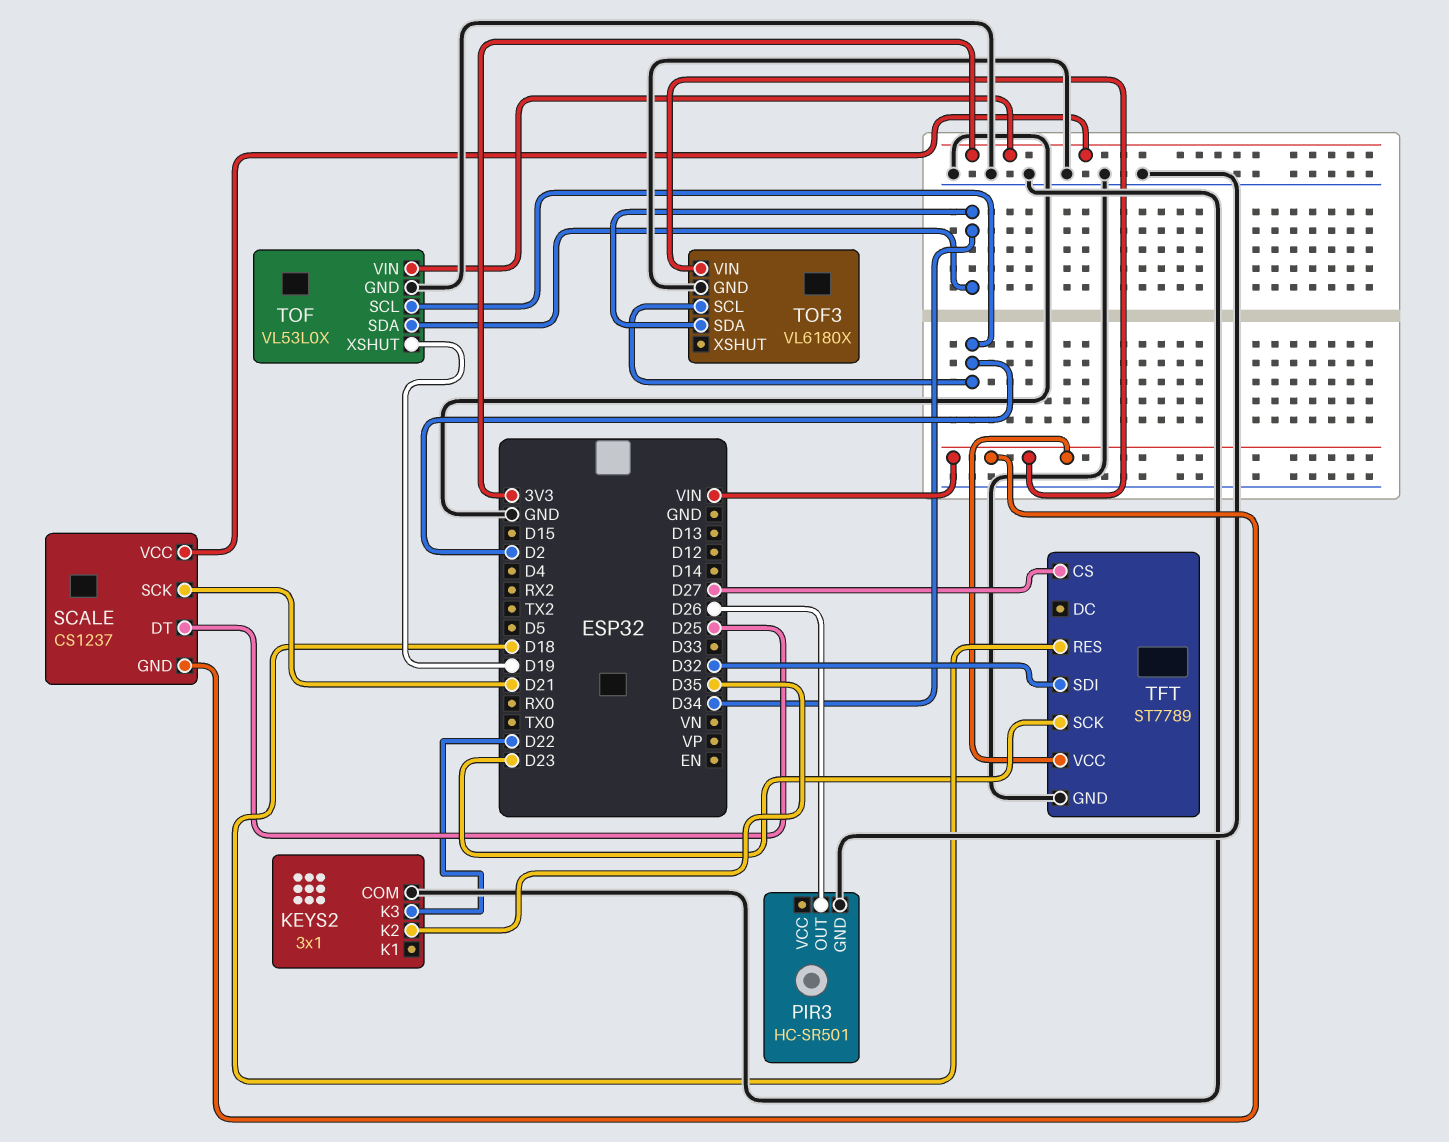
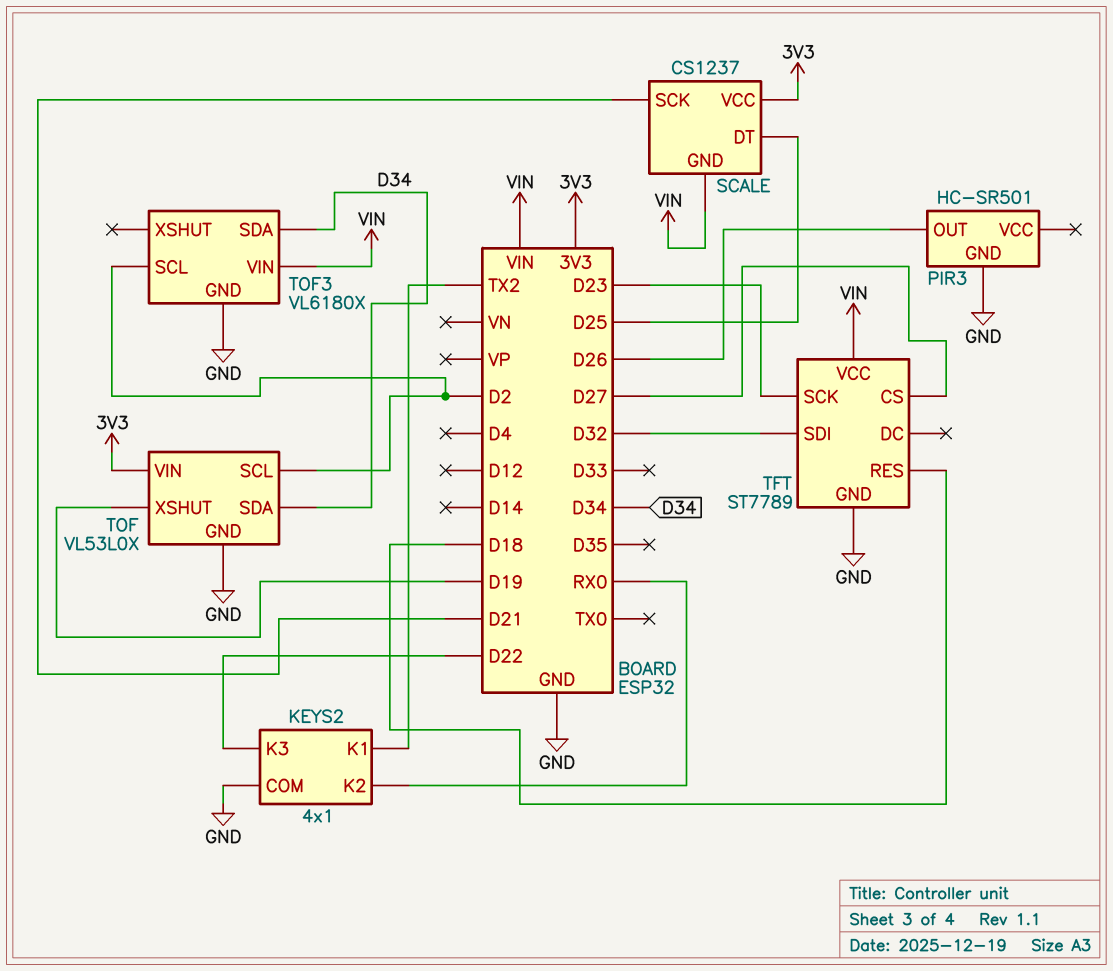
KEYS2: 3x1 -> 4x1
KEYS2 pin K1: none -> TX2
KEYS2 pin K2: D35 -> RX0

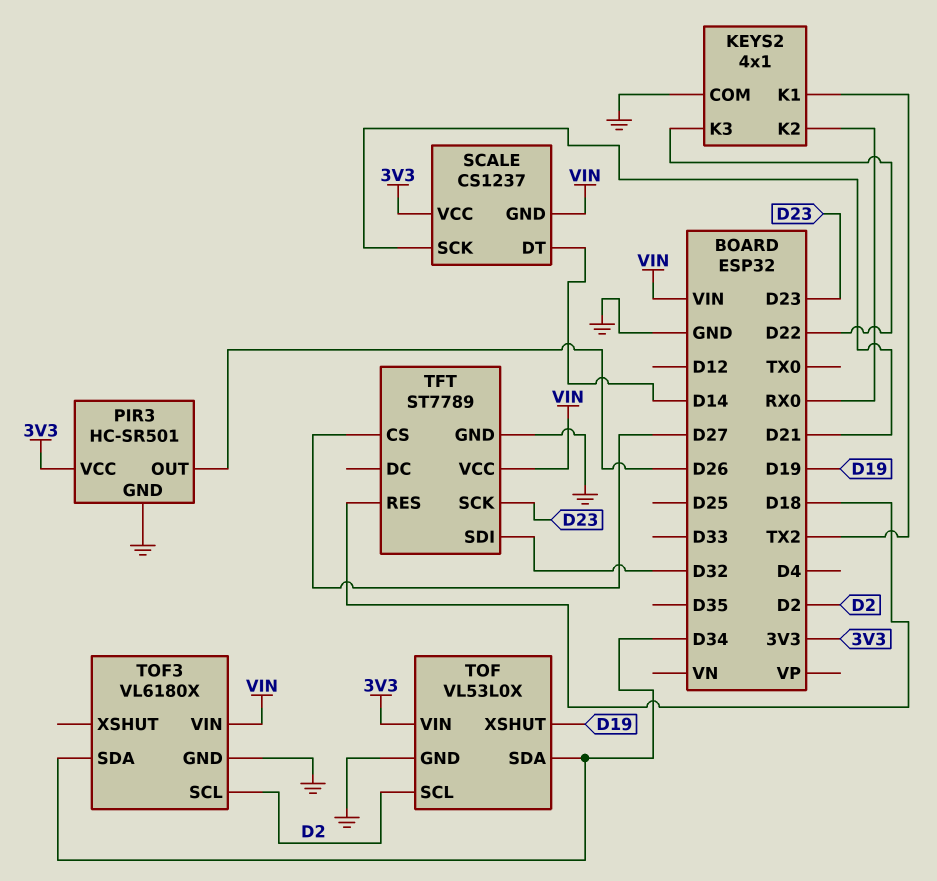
PIR3 pin VCC: none -> 3V3
SCALE pin DT: D25 -> D14

